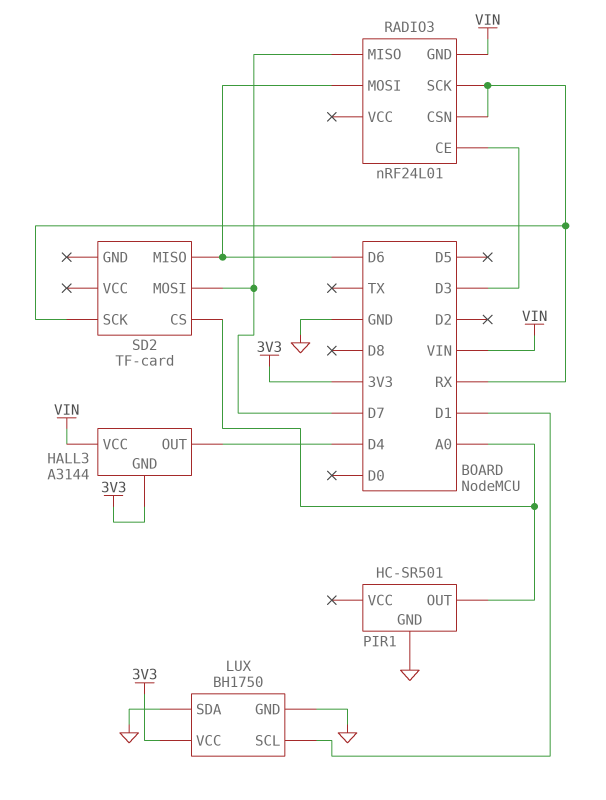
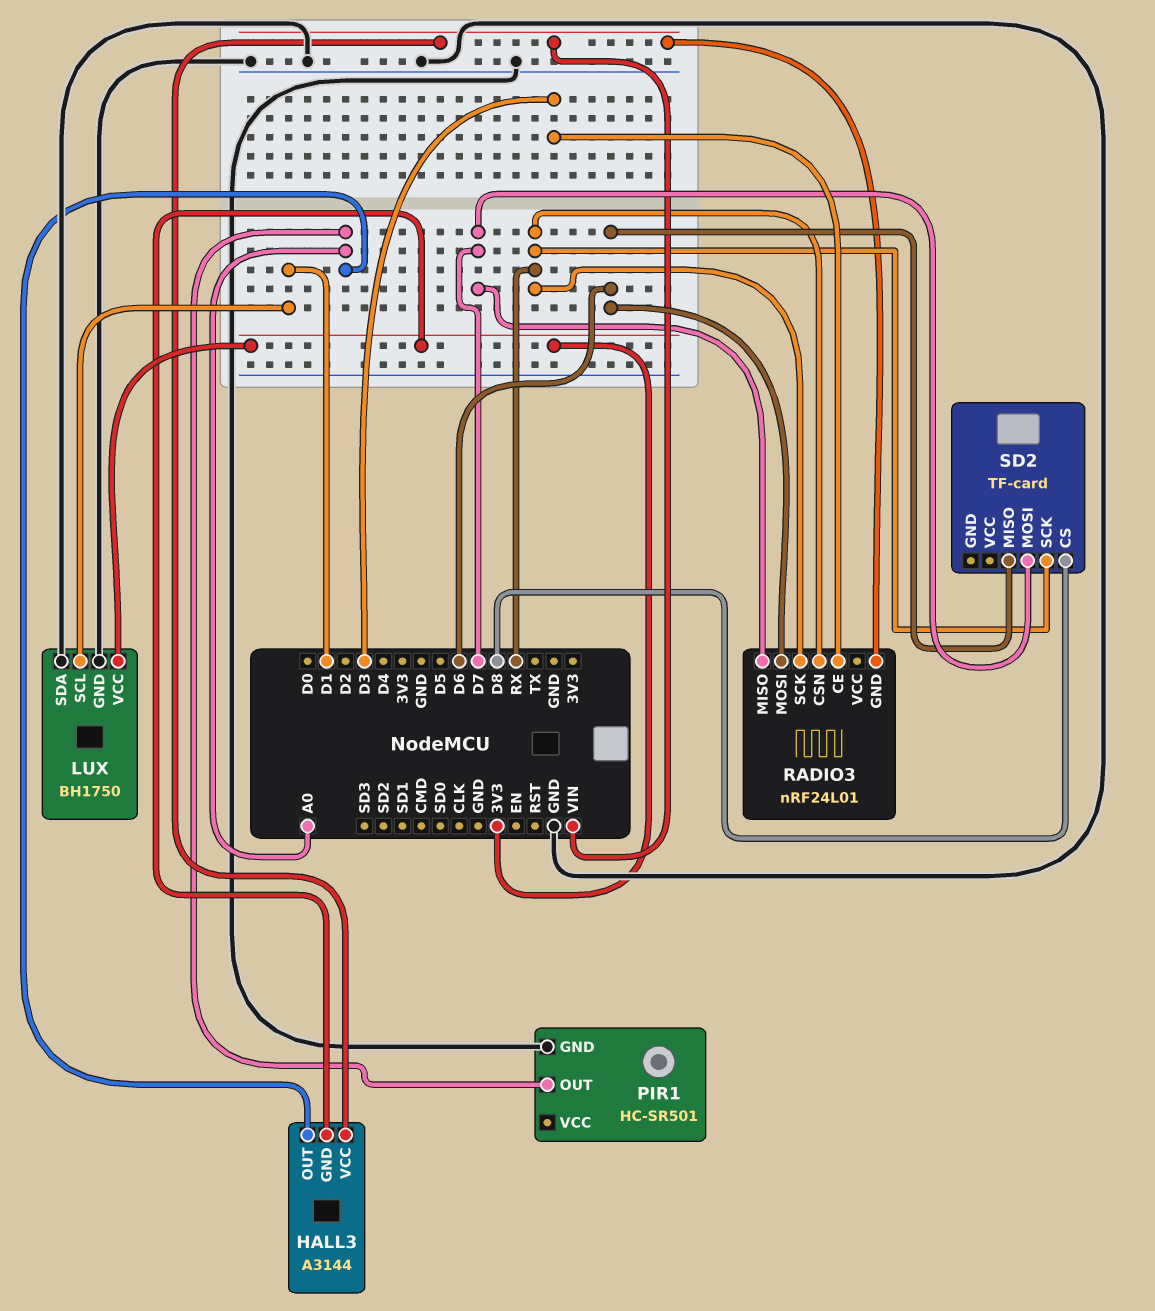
HALL3 pin OUT: D4 -> A0
SD2 pin CS: A0 -> D8

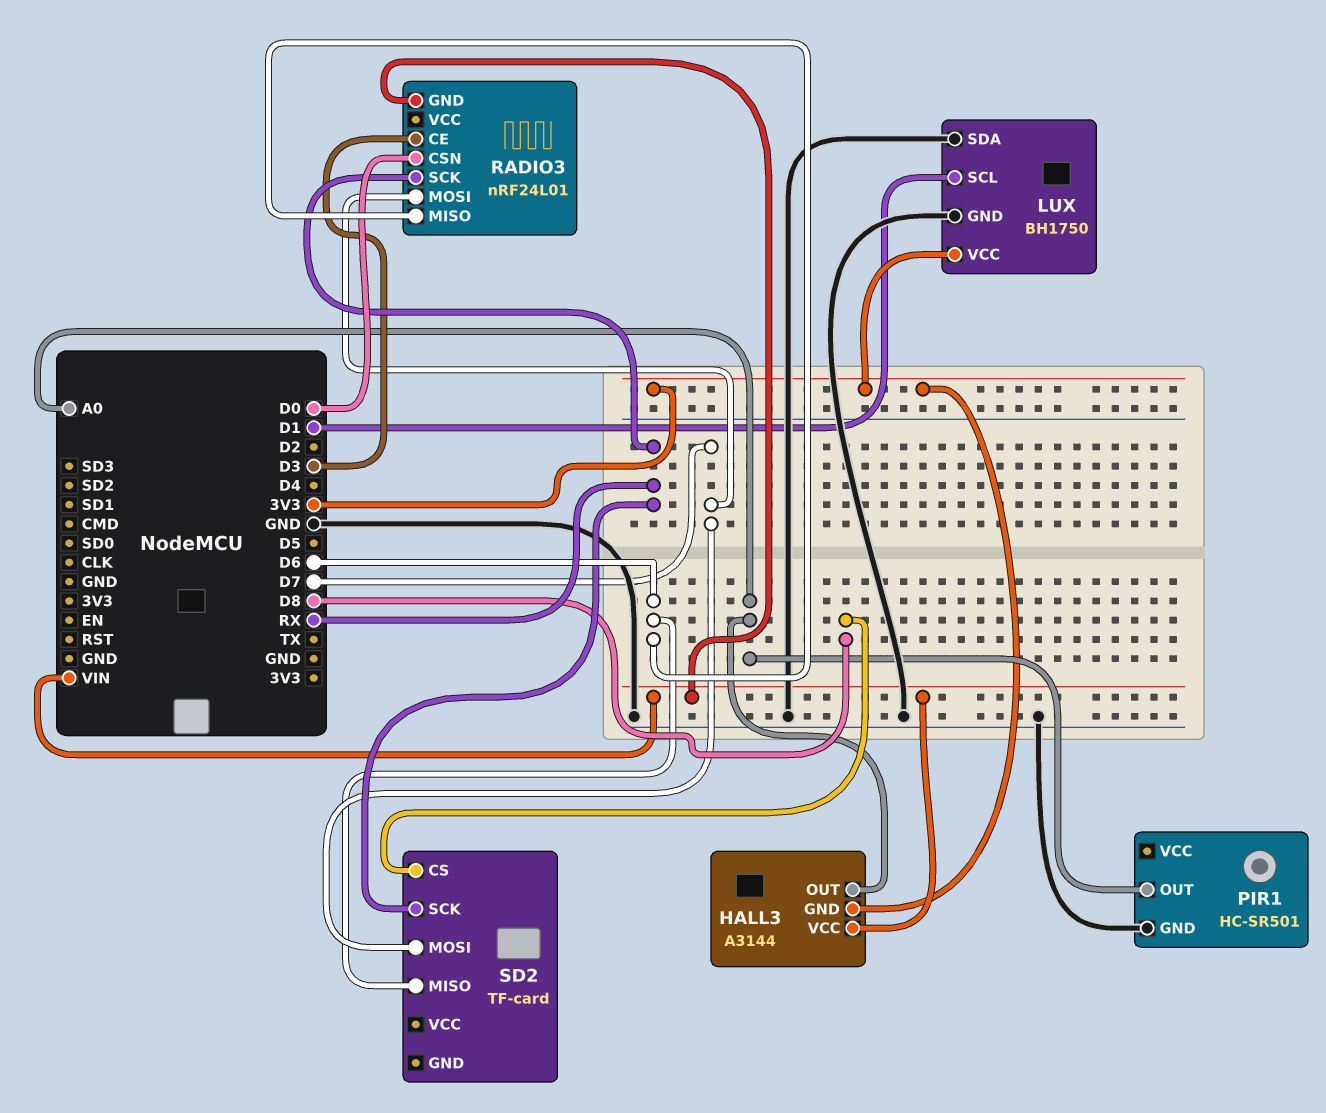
RADIO3 pin CSN: RX -> D0
RADIO3 pin MISO: D7 -> D6
RADIO3 pin MOSI: D6 -> D7

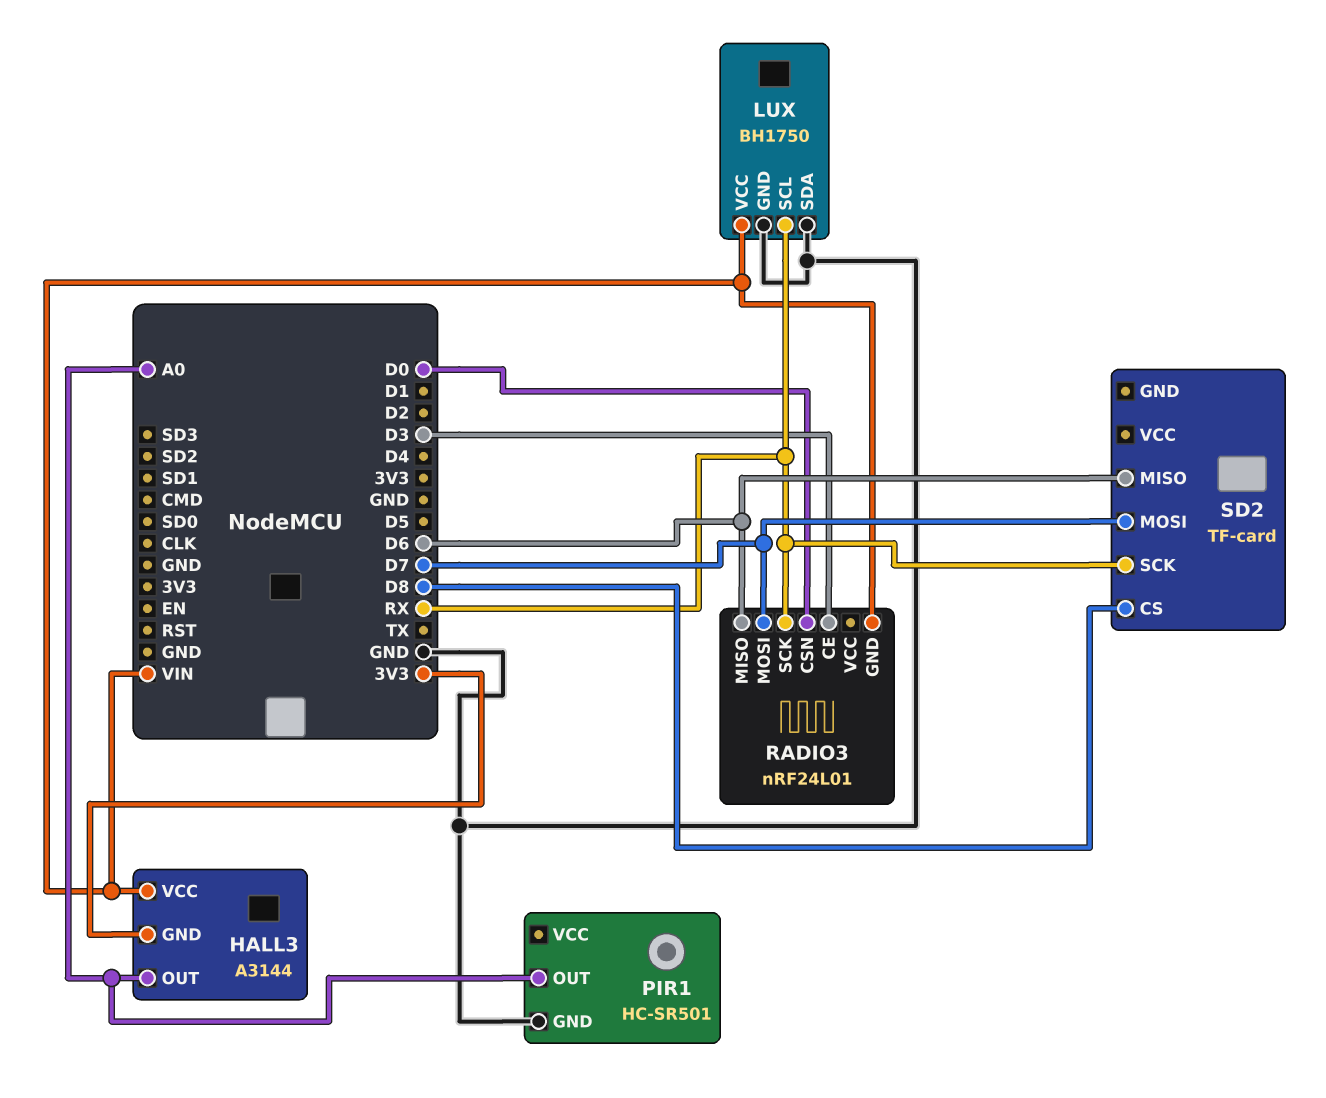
LUX pin SCL: D1 -> RX
LUX pin VCC: 3V3 -> VIN

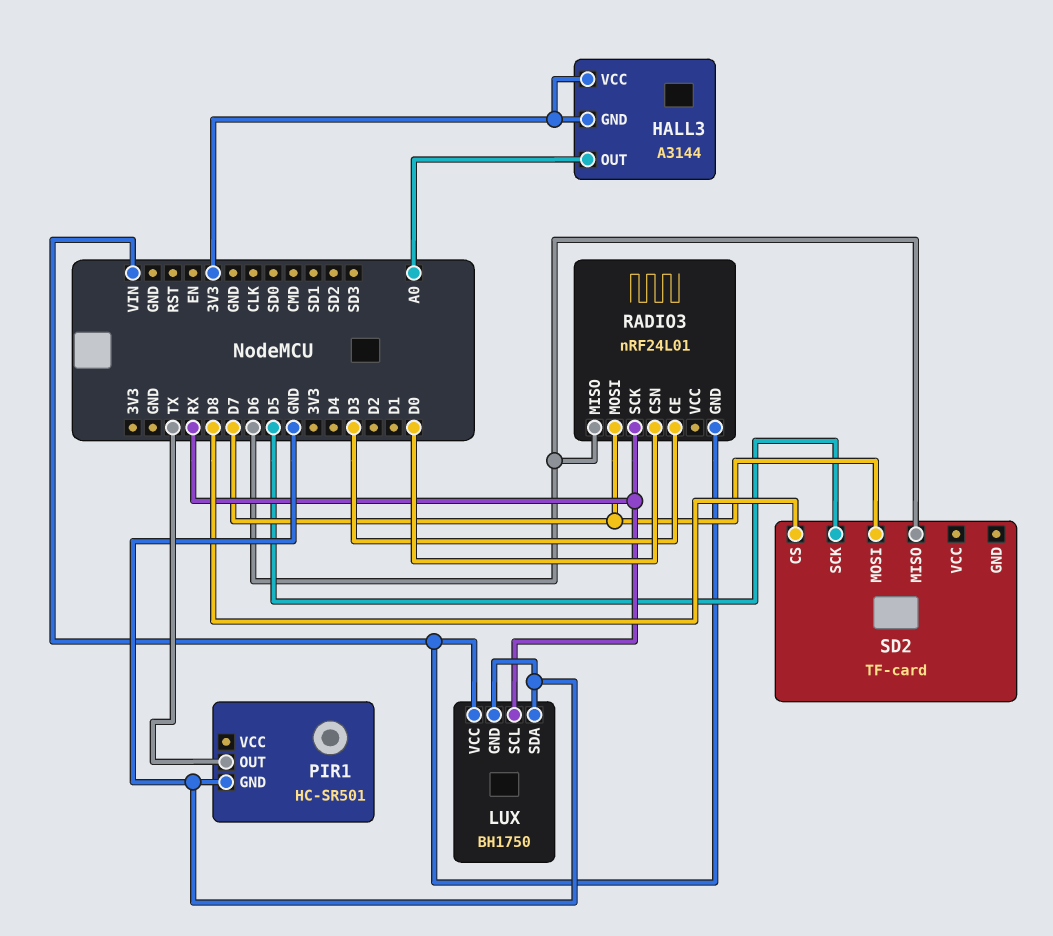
HALL3 pin VCC: VIN -> 3V3
PIR1 pin OUT: A0 -> TX
SD2 pin SCK: RX -> D5

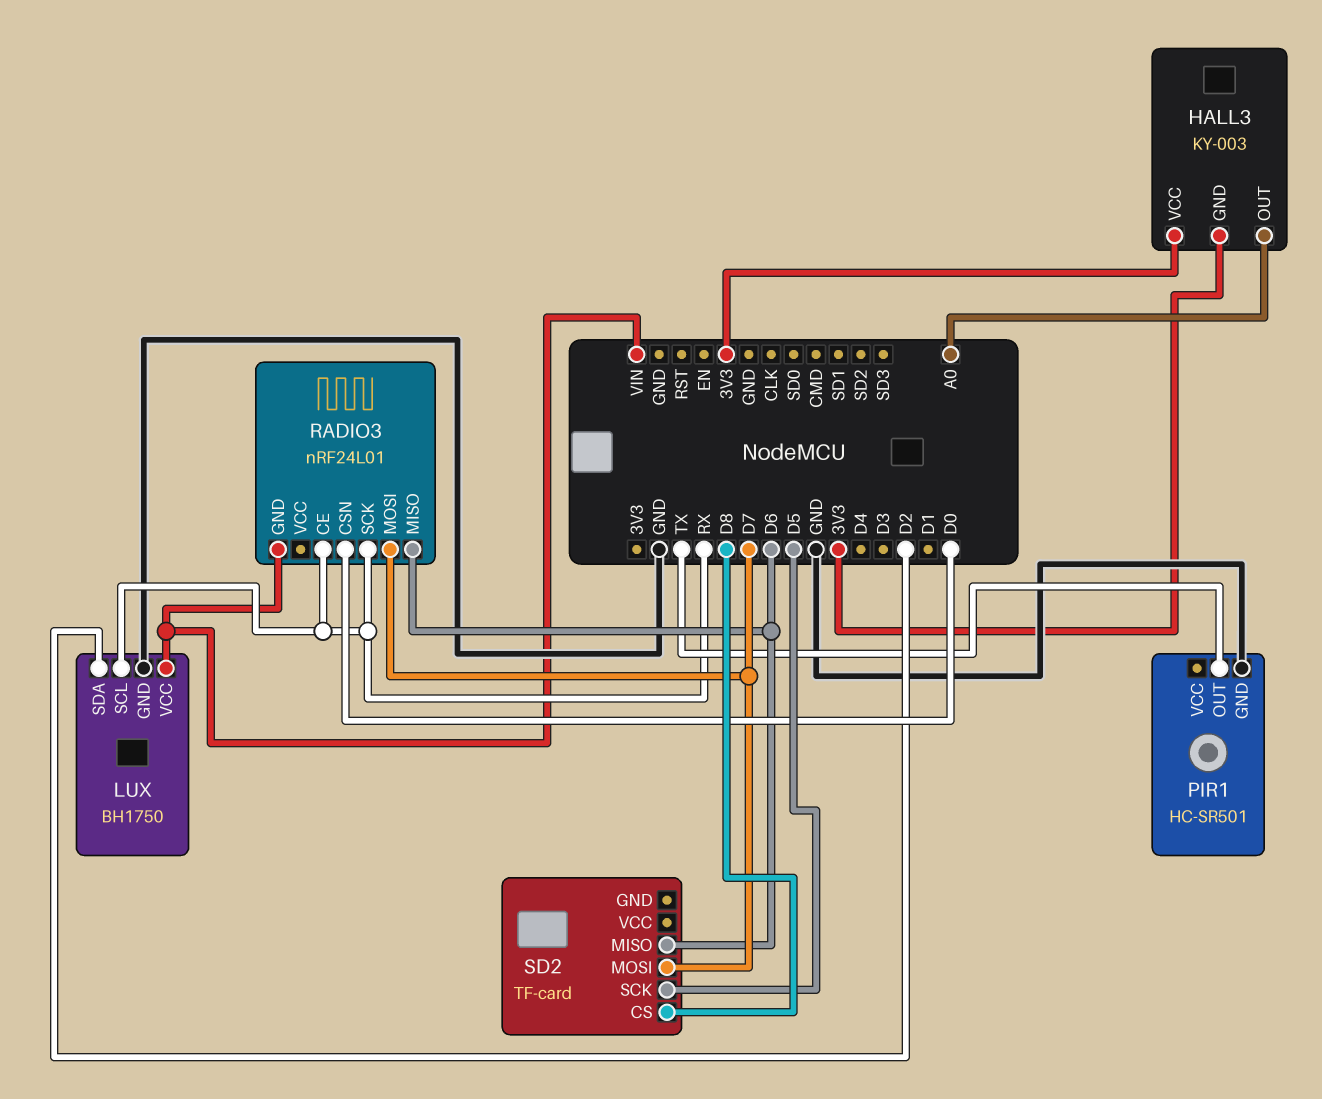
HALL3: A3144 -> KY-003
LUX pin SDA: GND -> D2
RADIO3 pin CE: D3 -> RX

